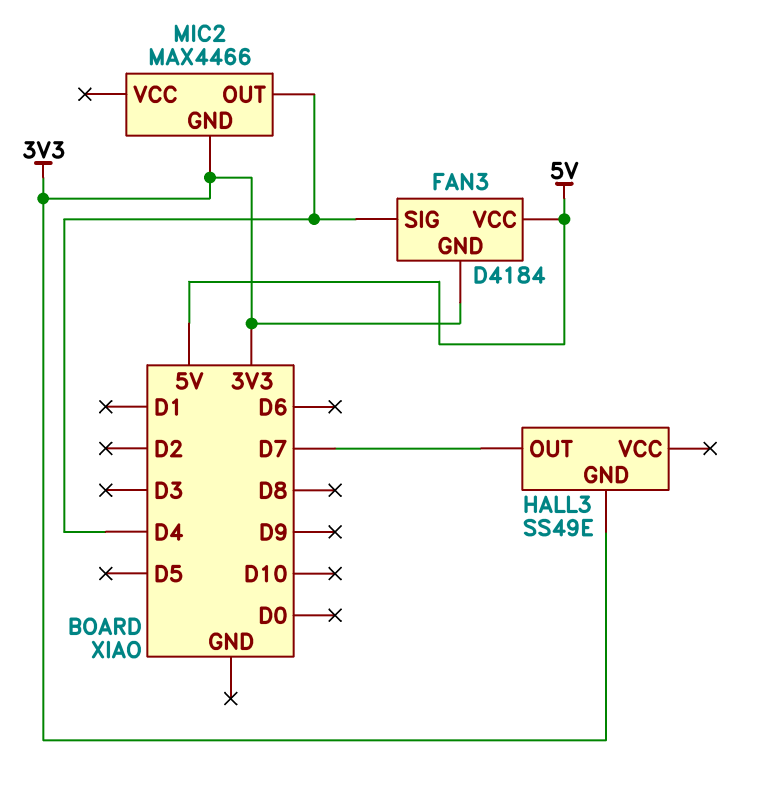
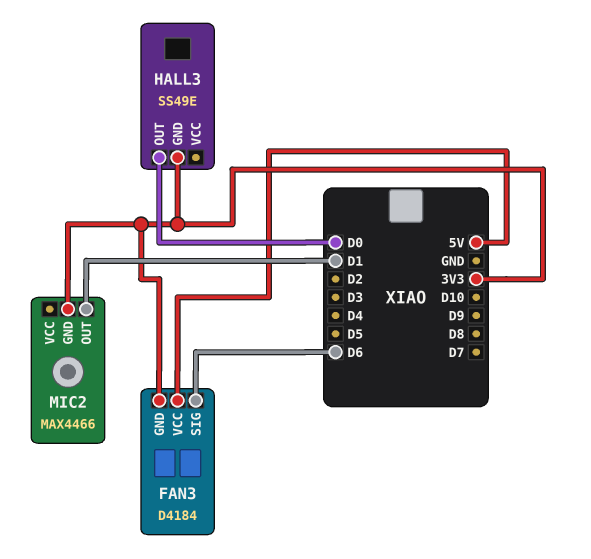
FAN3 pin SIG: D4 -> D6
HALL3 pin OUT: D7 -> D0
MIC2 pin OUT: D4 -> D1

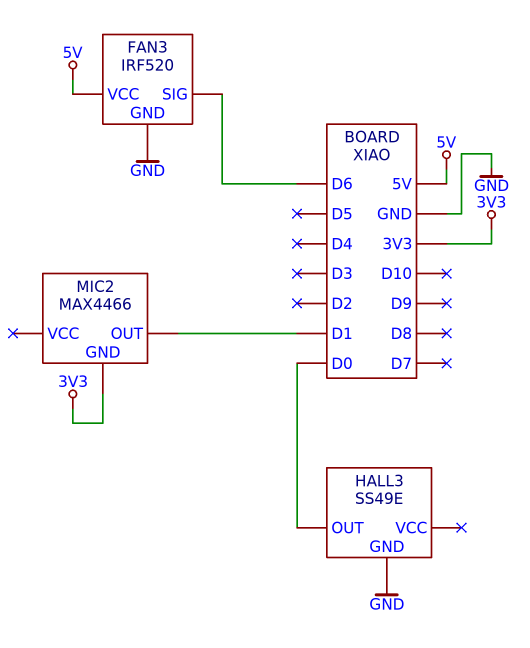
FAN3: D4184 -> IRF520
FAN3 pin GND: 3V3 -> GND
HALL3 pin GND: 3V3 -> GND

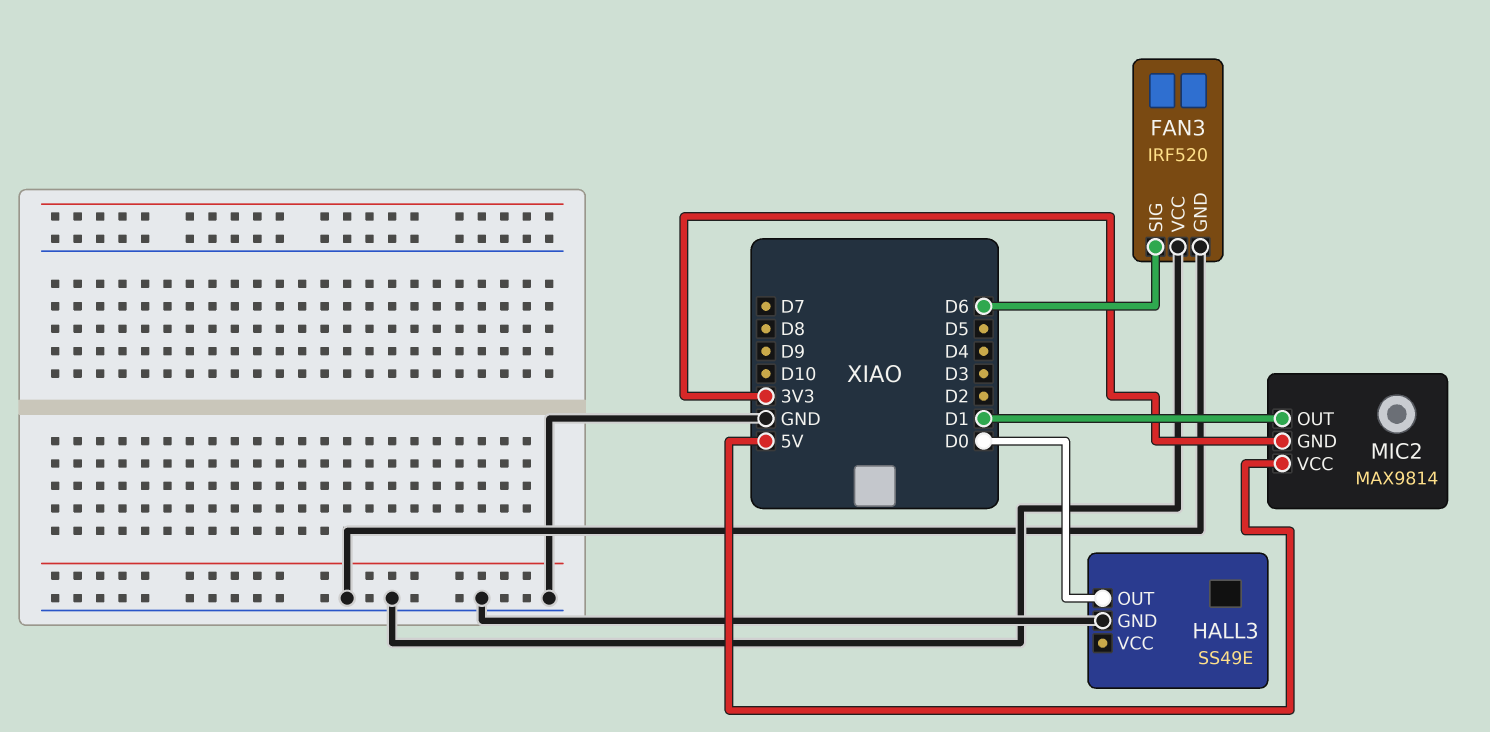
FAN3 pin VCC: 5V -> GND
MIC2: MAX4466 -> MAX9814
MIC2 pin VCC: none -> 5V

